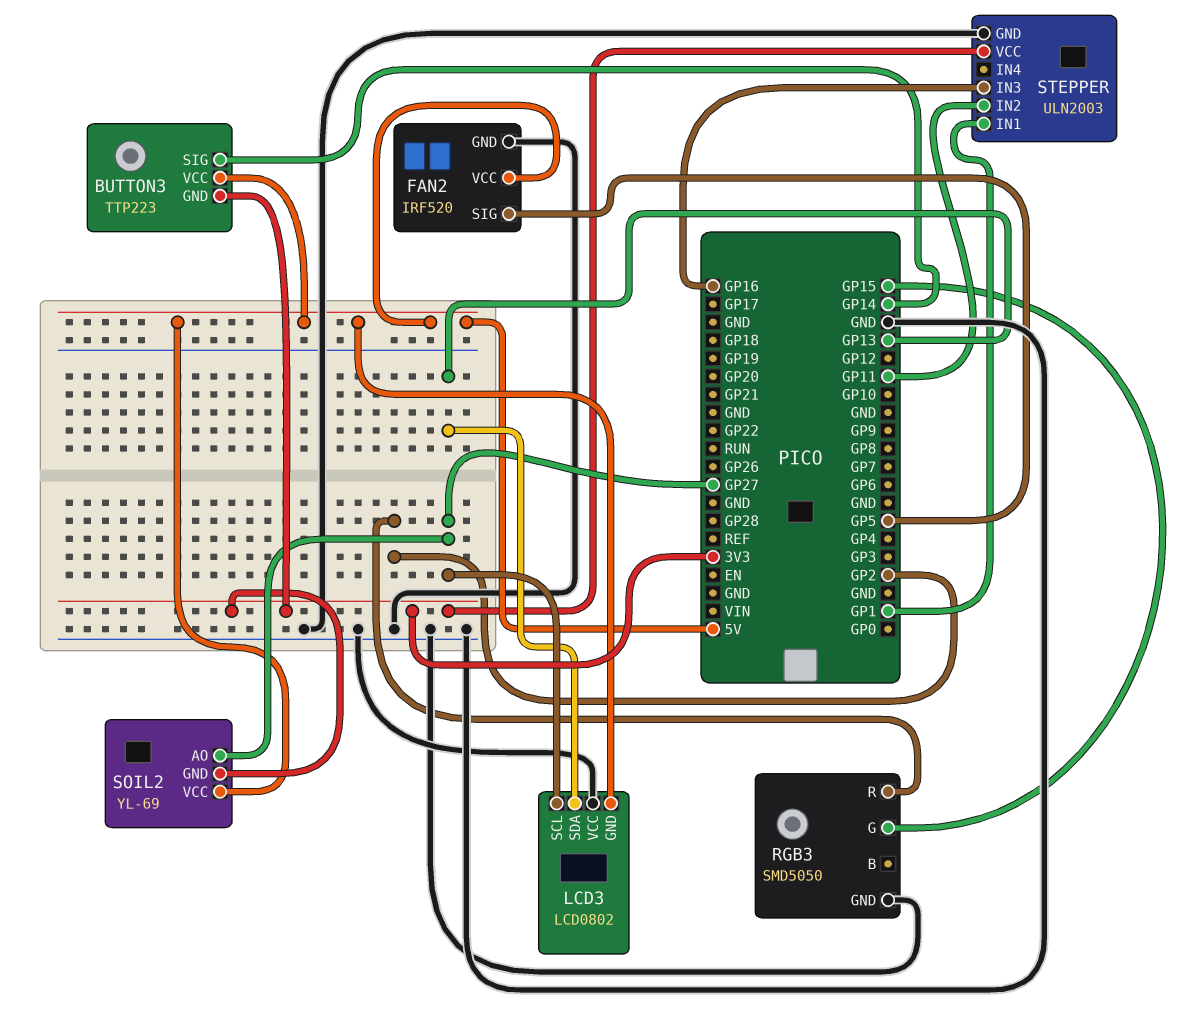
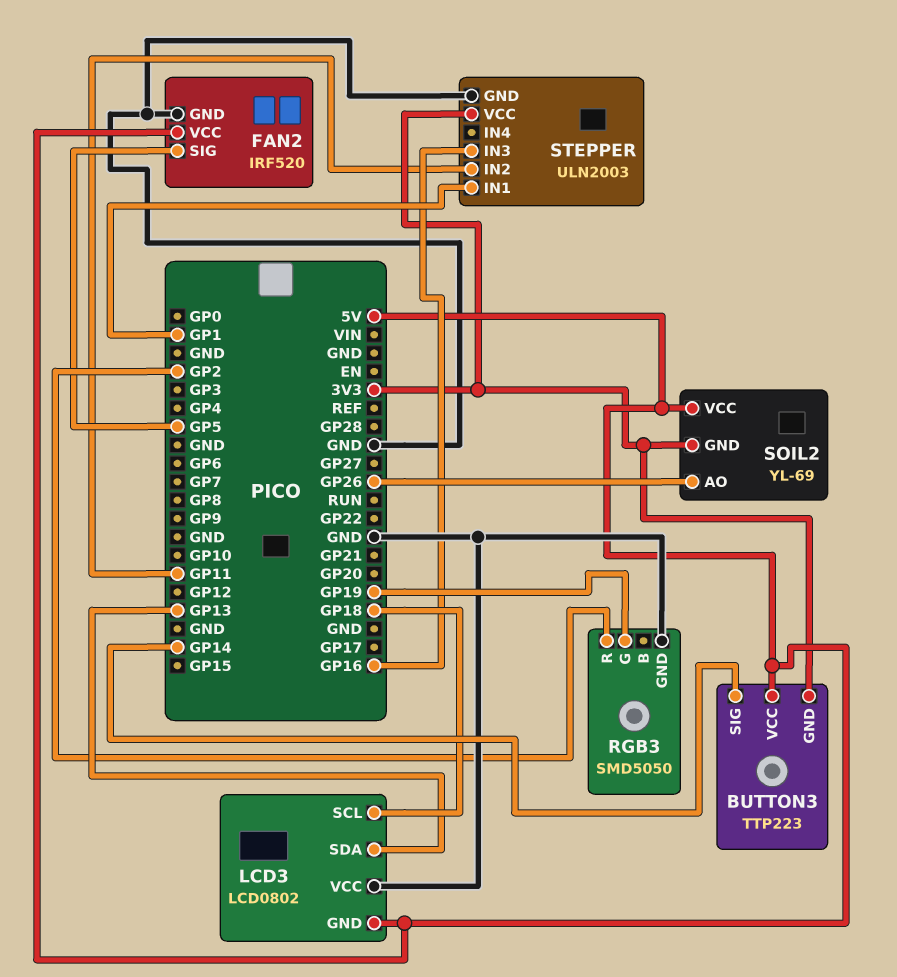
LCD3 pin SCL: GP27 -> GP18
RGB3 pin G: GP15 -> GP19
SOIL2 pin AO: GP27 -> GP26

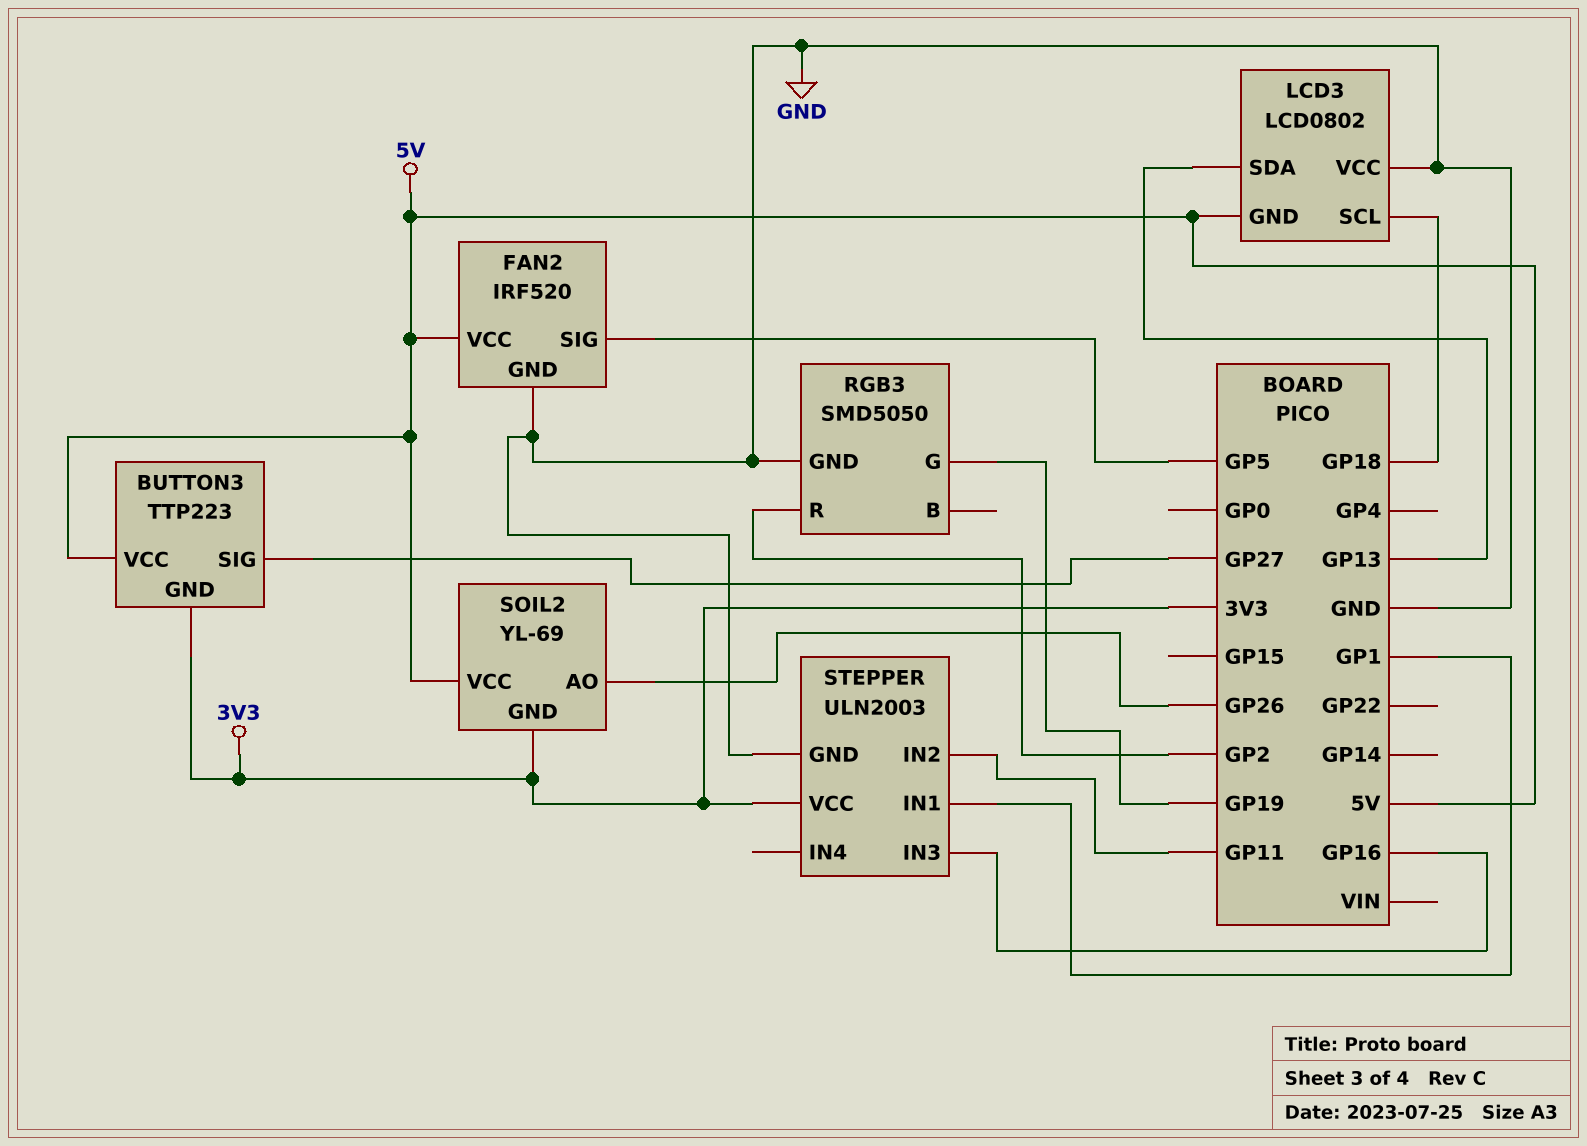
BUTTON3 pin SIG: GP14 -> GP27

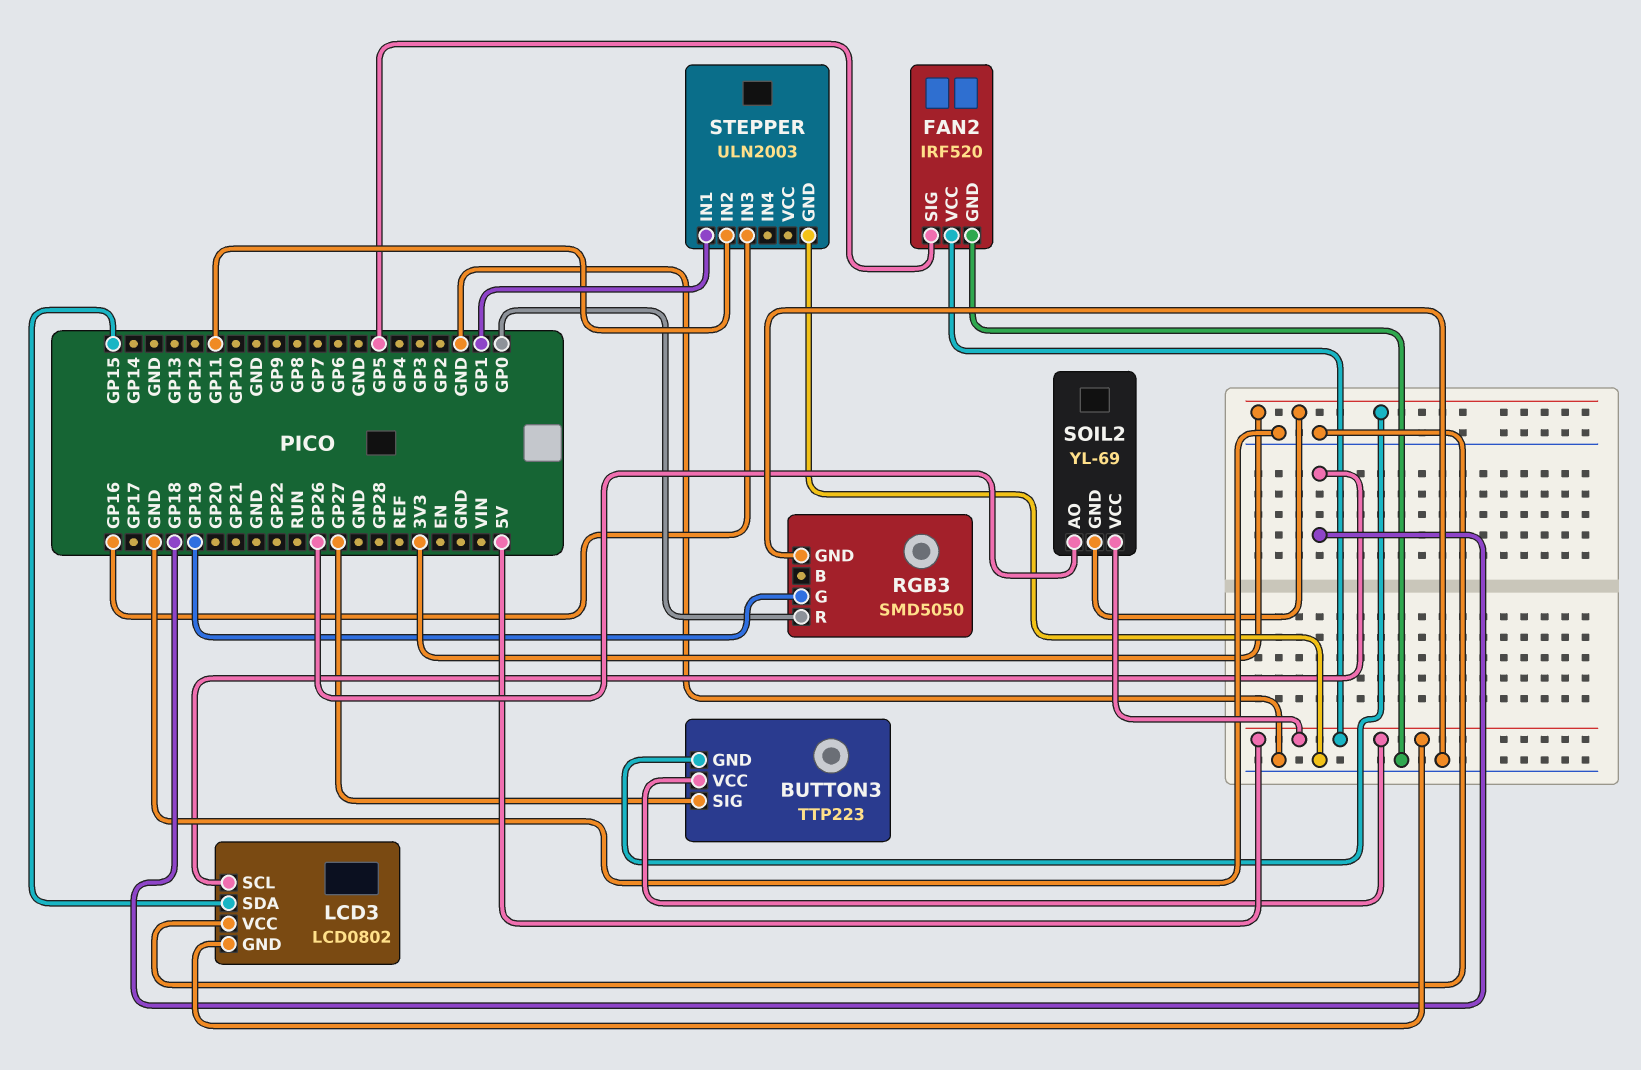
LCD3 pin SDA: GP13 -> GP15
RGB3 pin R: GP2 -> GP0
STEPPER pin VCC: 3V3 -> none

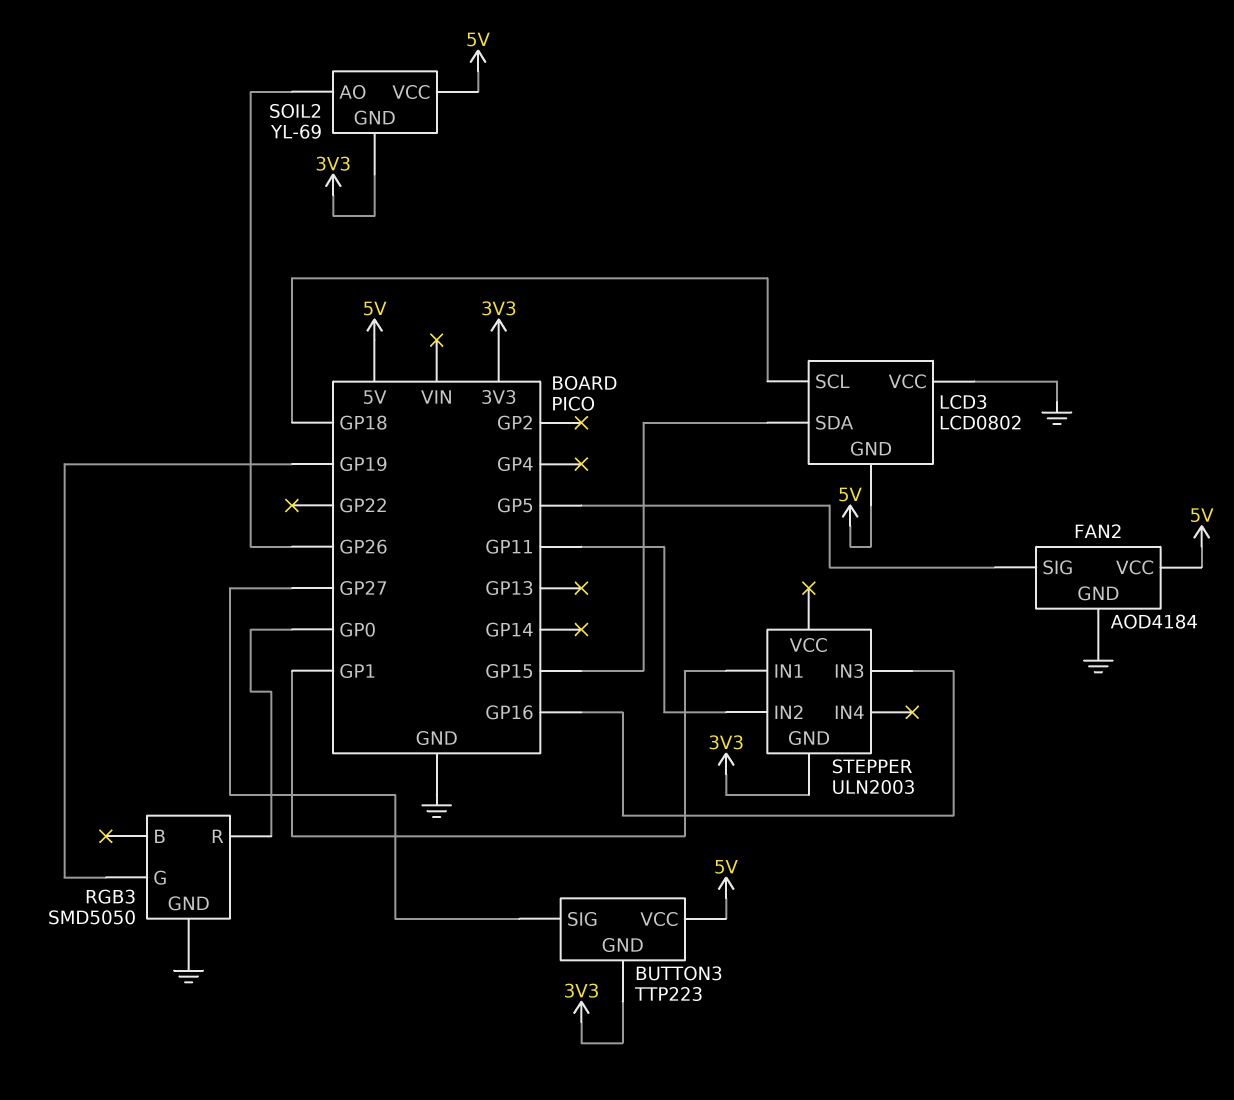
FAN2: IRF520 -> AOD4184
STEPPER pin GND: GND -> 3V3

